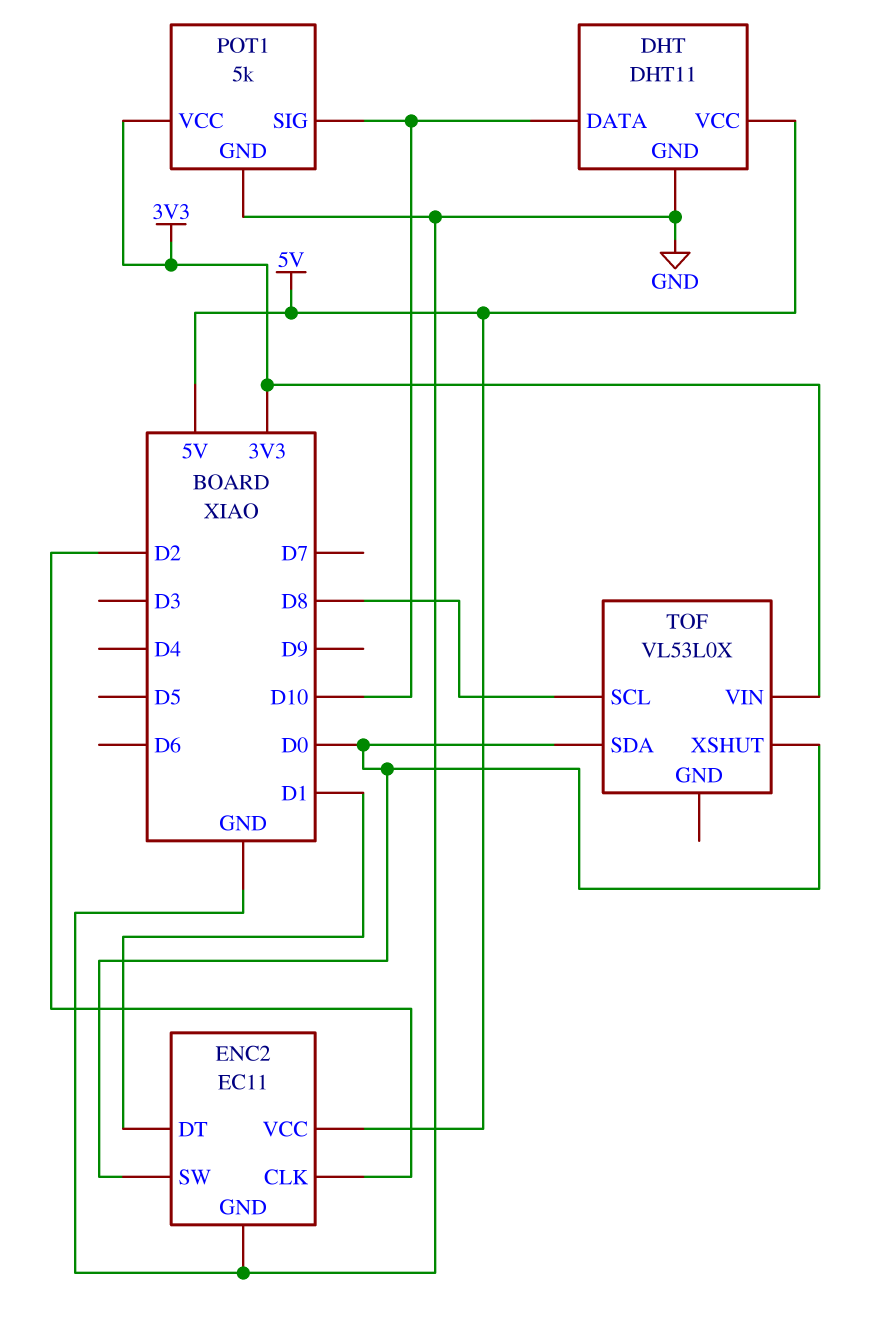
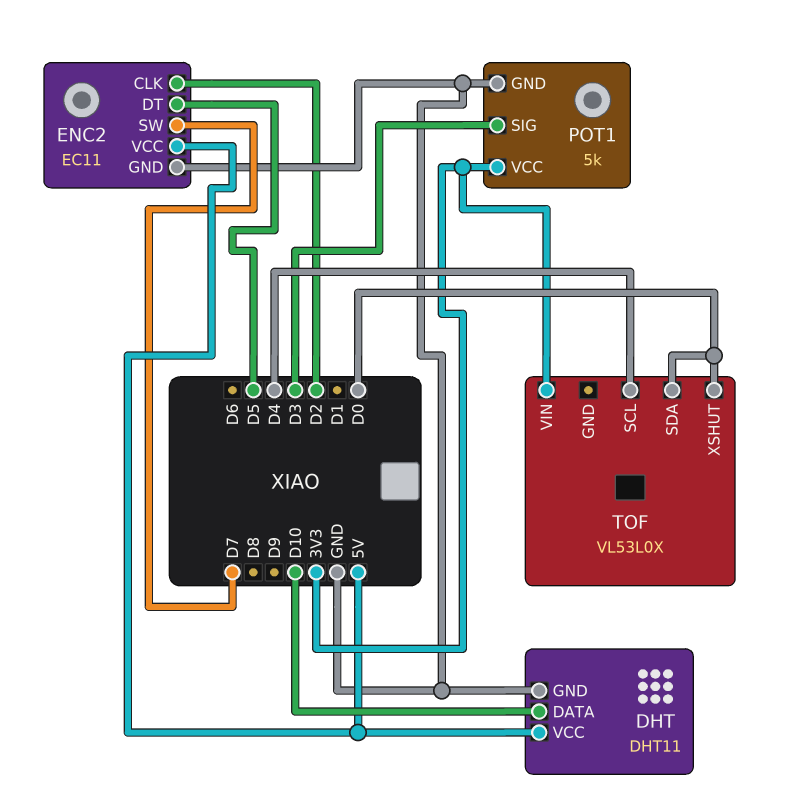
ENC2 pin DT: D1 -> D5
ENC2 pin SW: D0 -> D7
POT1 pin SIG: D10 -> D3
TOF pin SCL: D8 -> D4

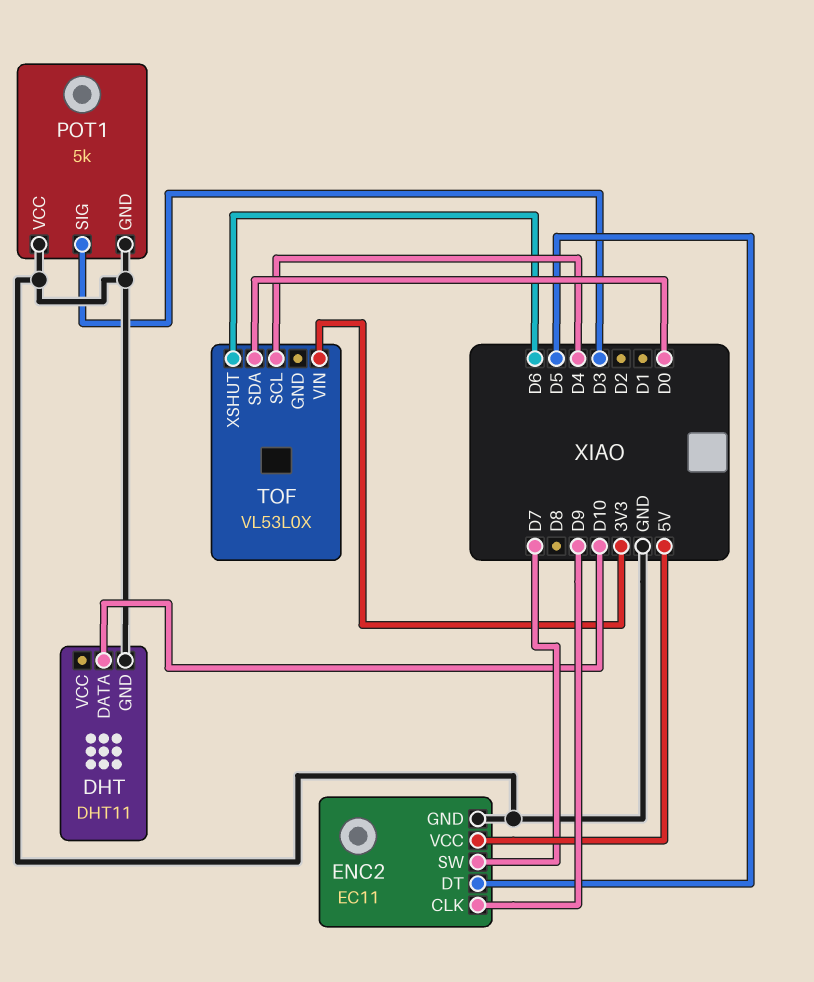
DHT pin VCC: 5V -> none
ENC2 pin CLK: D2 -> D9
POT1 pin VCC: 3V3 -> GND
TOF pin XSHUT: D0 -> D6

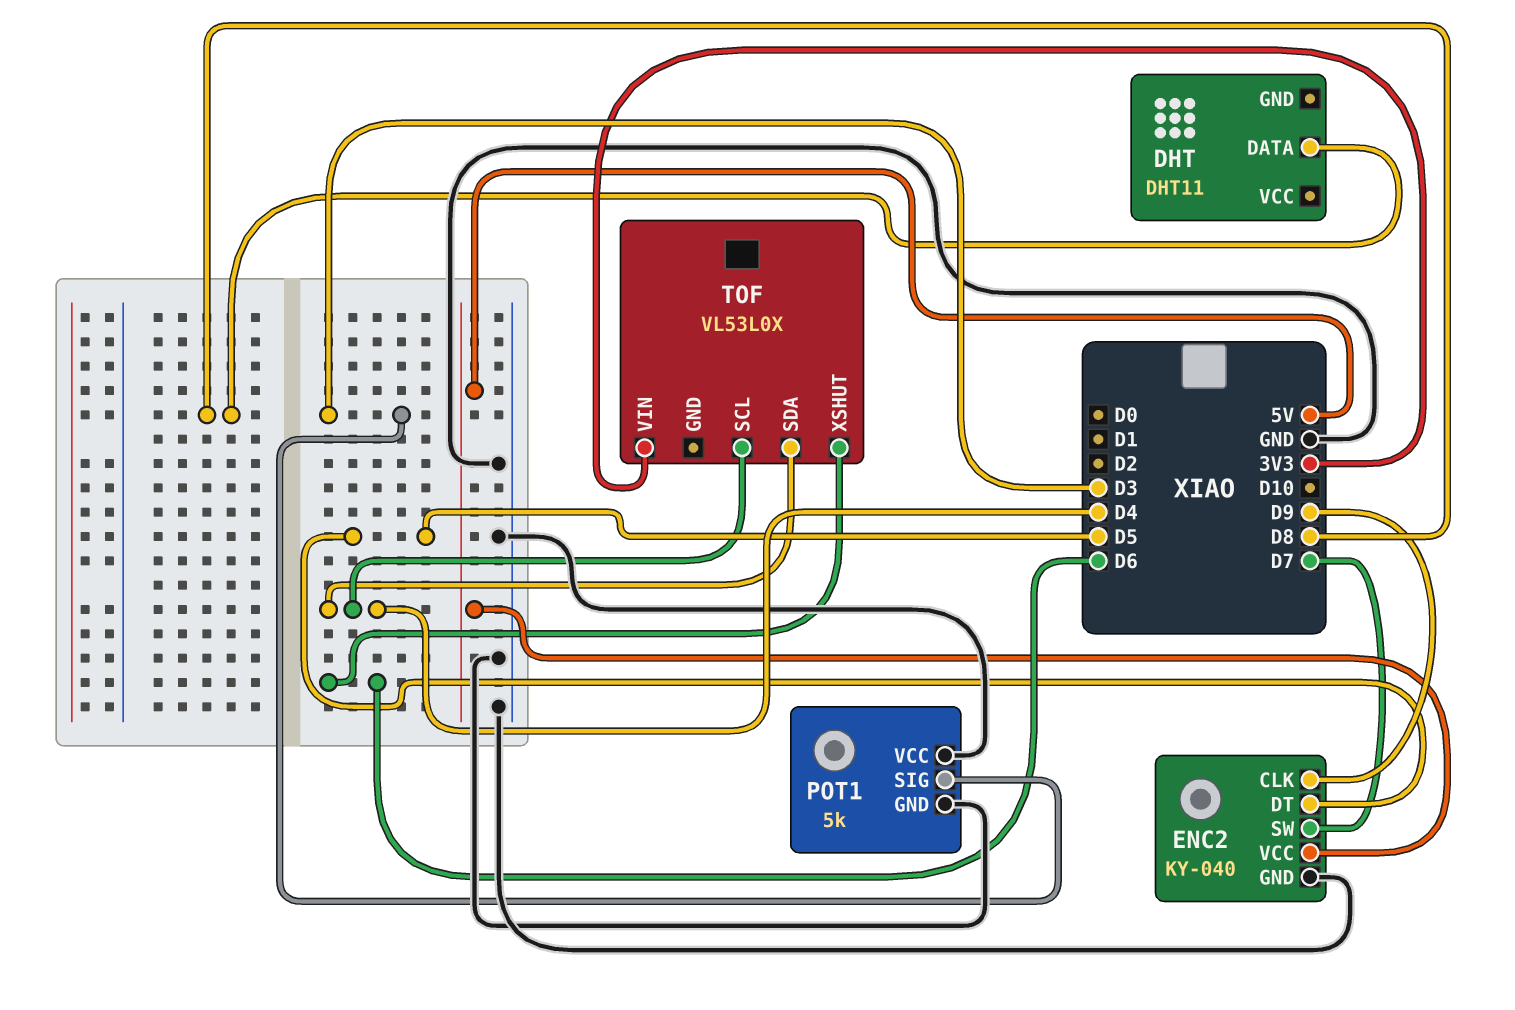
DHT pin DATA: D10 -> D8
DHT pin GND: GND -> none
ENC2: EC11 -> KY-040
TOF pin SDA: D0 -> D4

